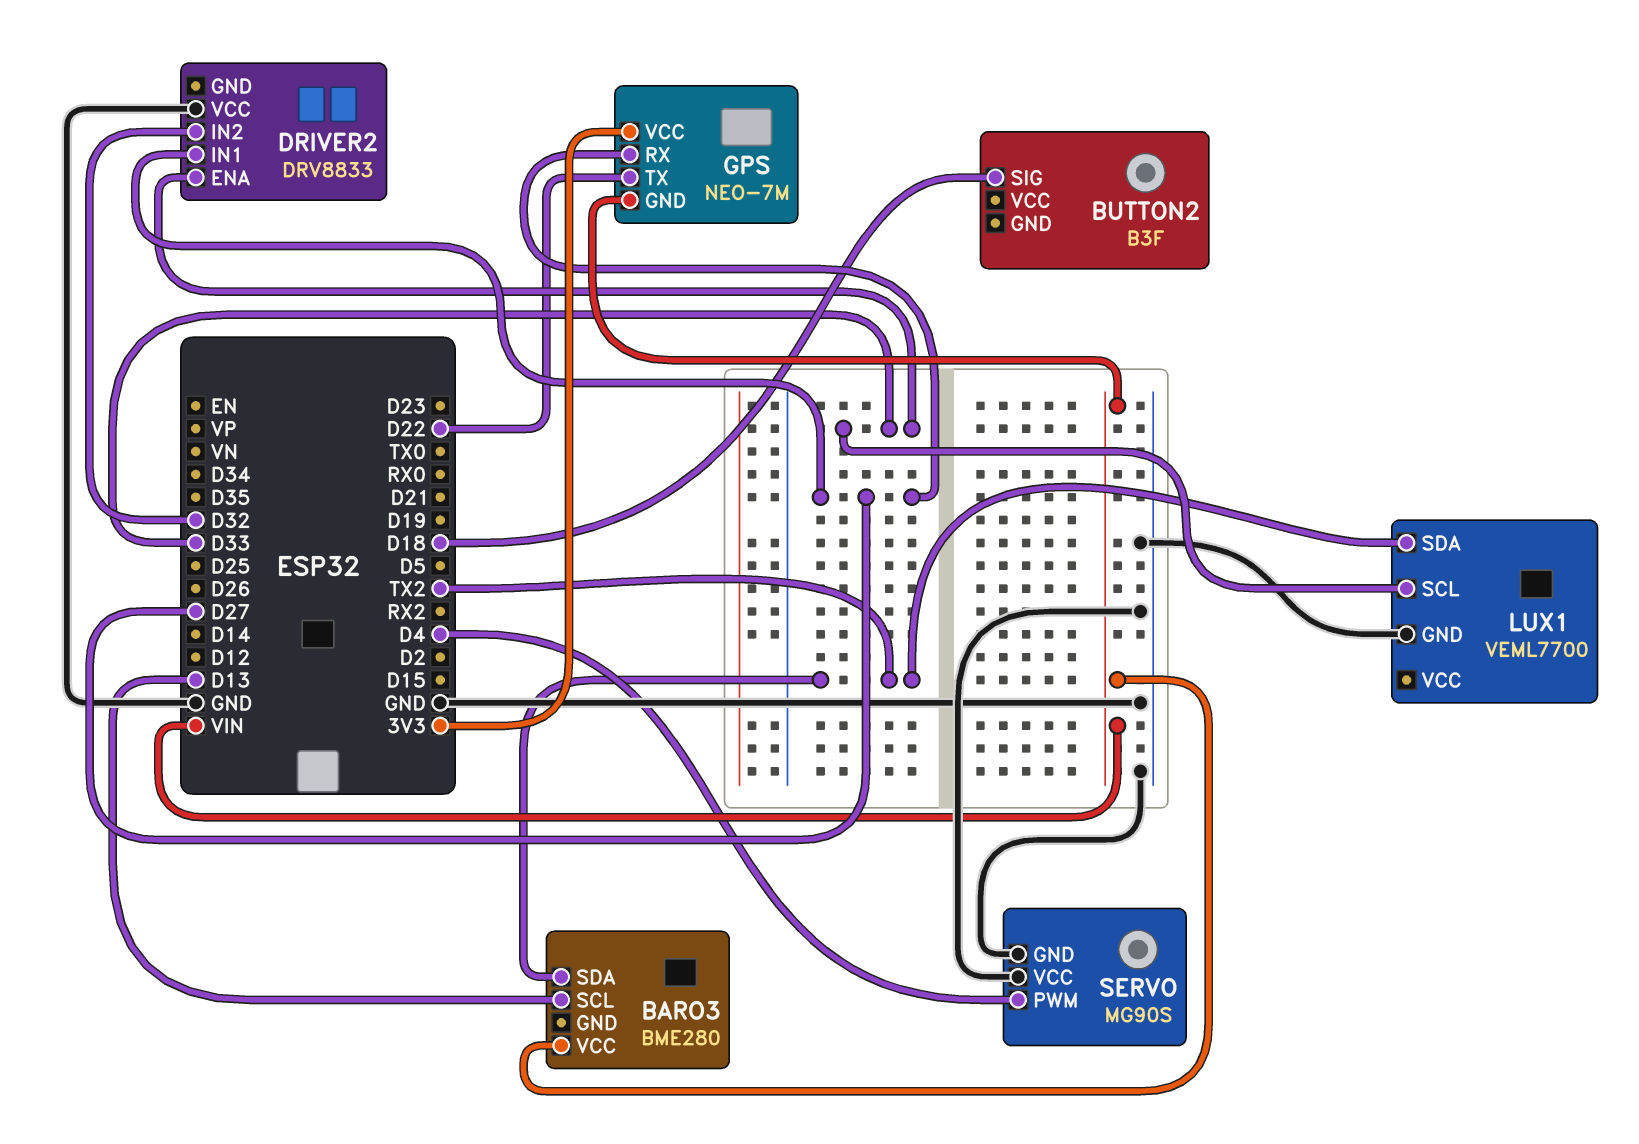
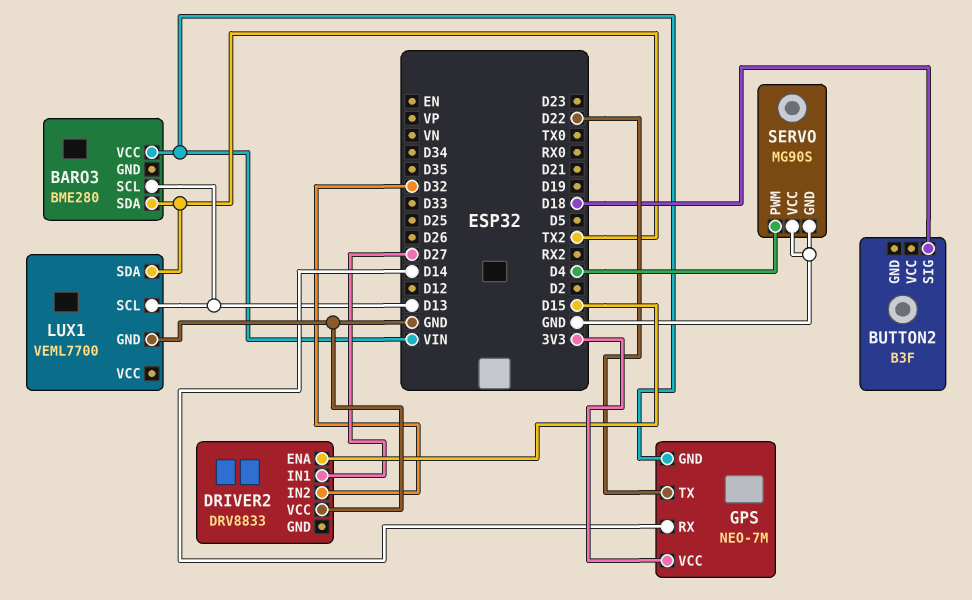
DRIVER2 pin ENA: D33 -> D15
GPS pin RX: D27 -> D14
LUX1 pin SCL: D33 -> D13

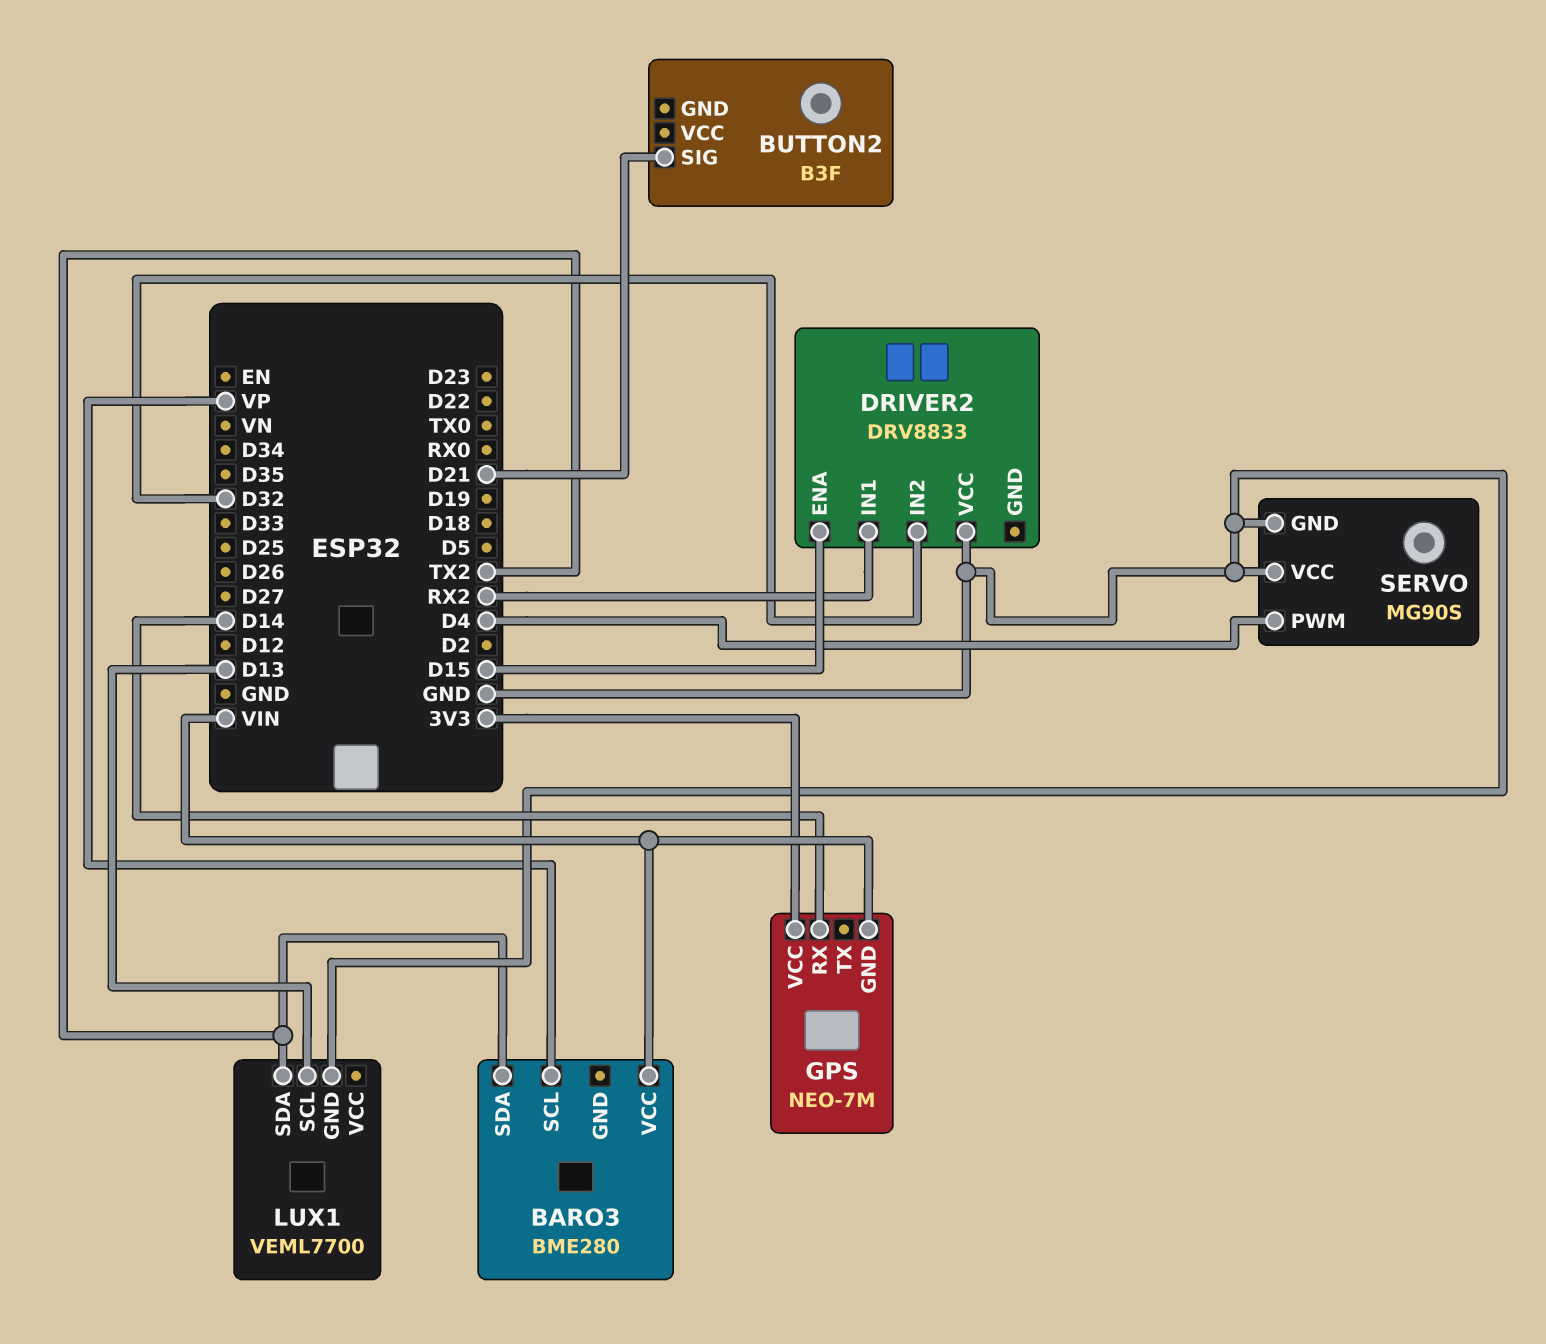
BARO3 pin SCL: D13 -> VP
BUTTON2 pin SIG: D18 -> D21
DRIVER2 pin IN1: D27 -> RX2
GPS pin TX: D22 -> none

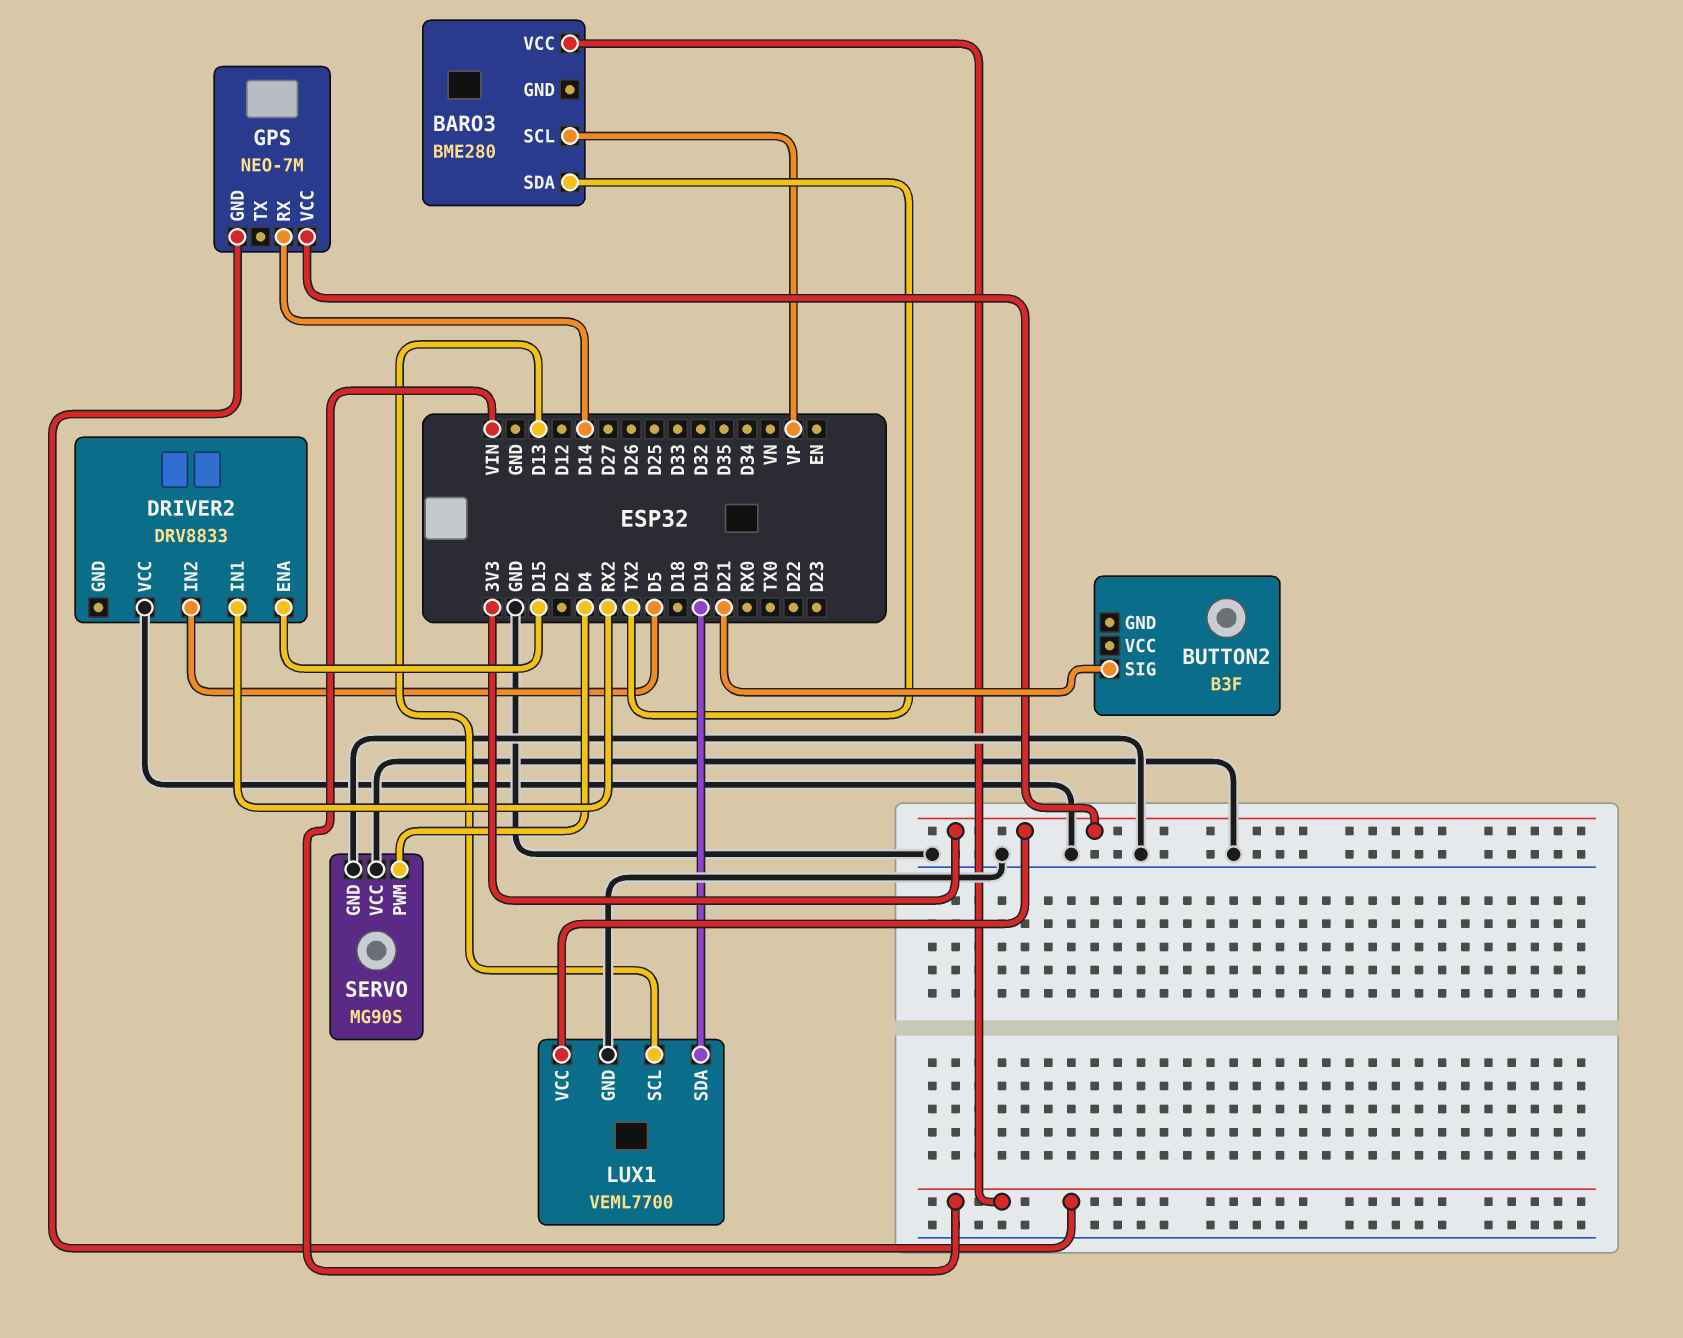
DRIVER2 pin IN2: D32 -> D5
LUX1 pin SDA: TX2 -> D19
LUX1 pin VCC: none -> 3V3

